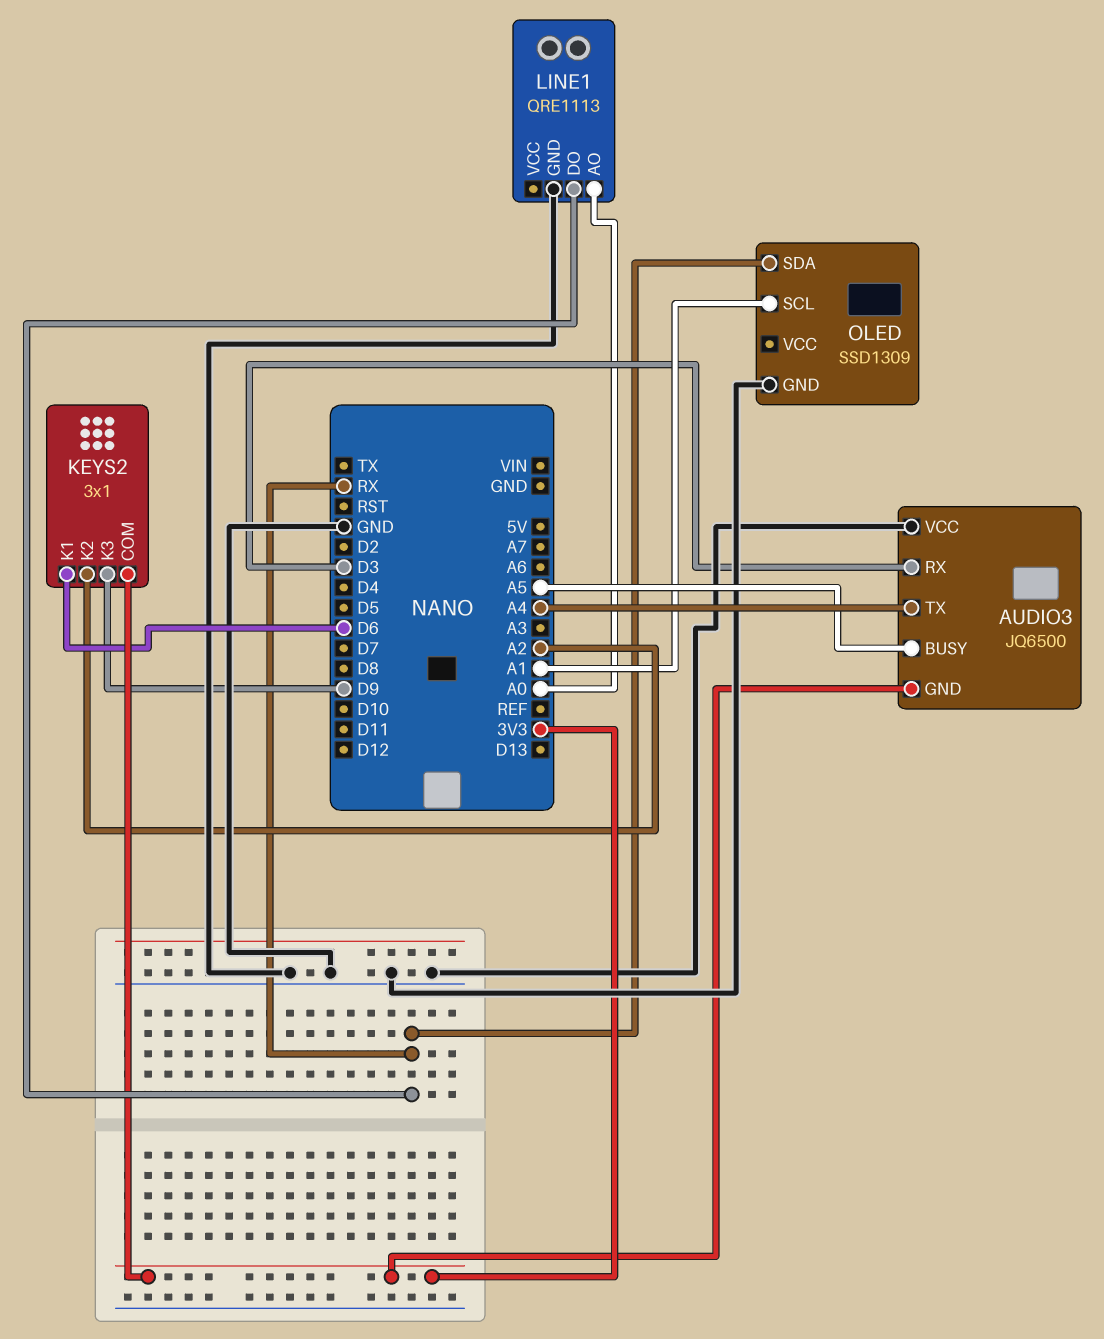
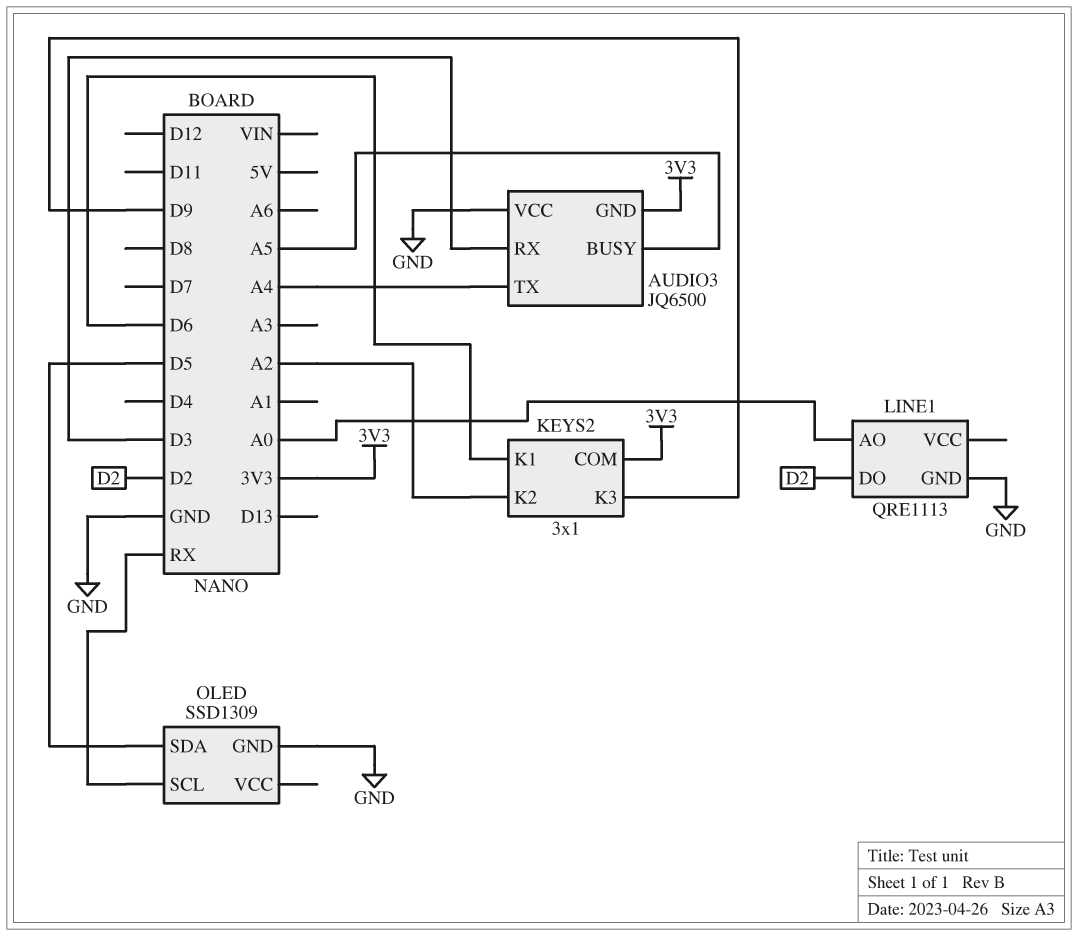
LINE1 pin DO: RX -> D2
OLED pin SCL: A1 -> RX
OLED pin SDA: RX -> D5

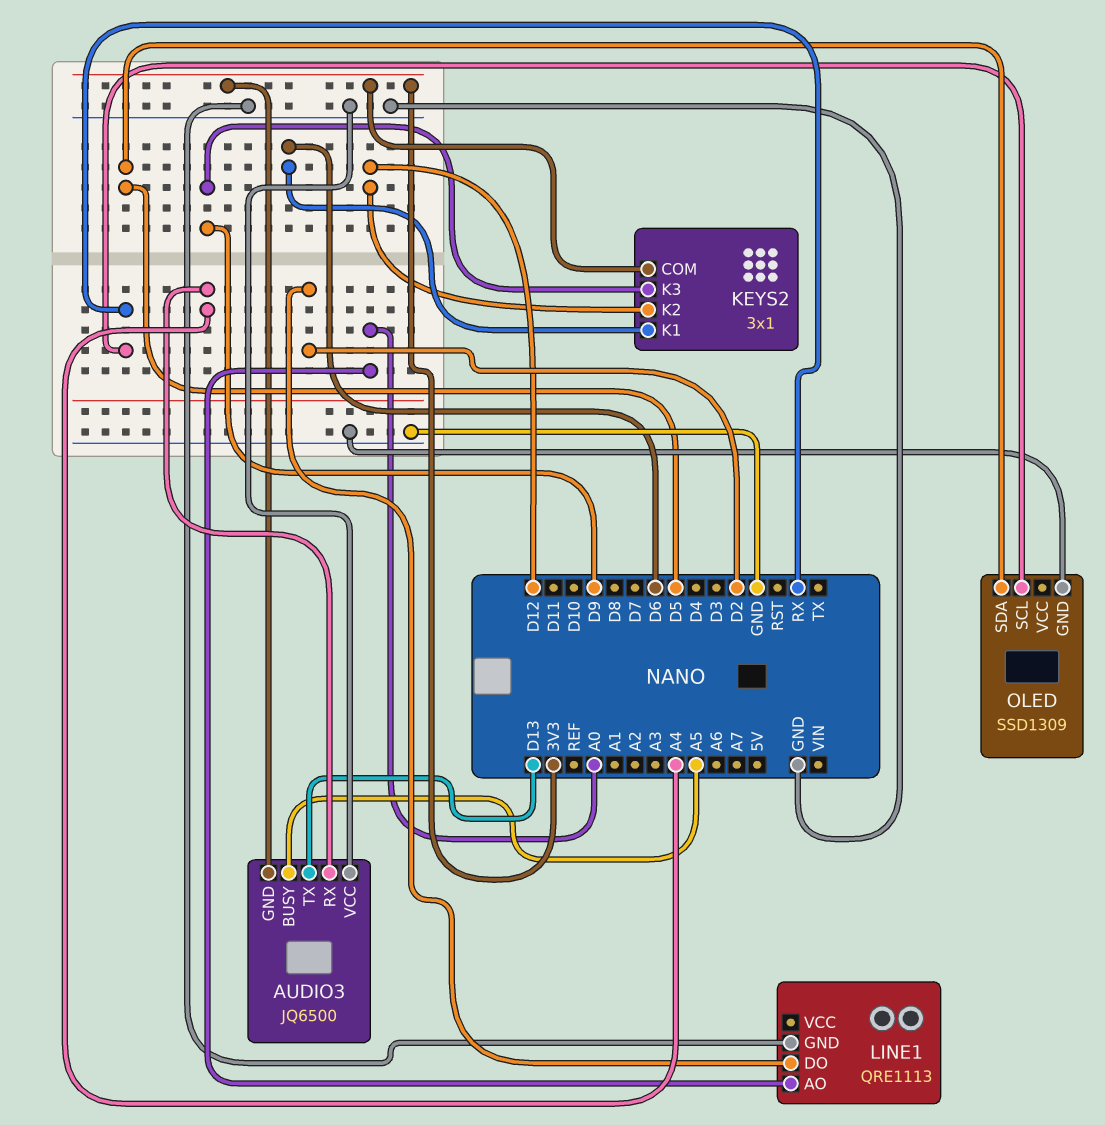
AUDIO3 pin RX: D3 -> A4
AUDIO3 pin TX: A4 -> D13
KEYS2 pin K2: A2 -> D12

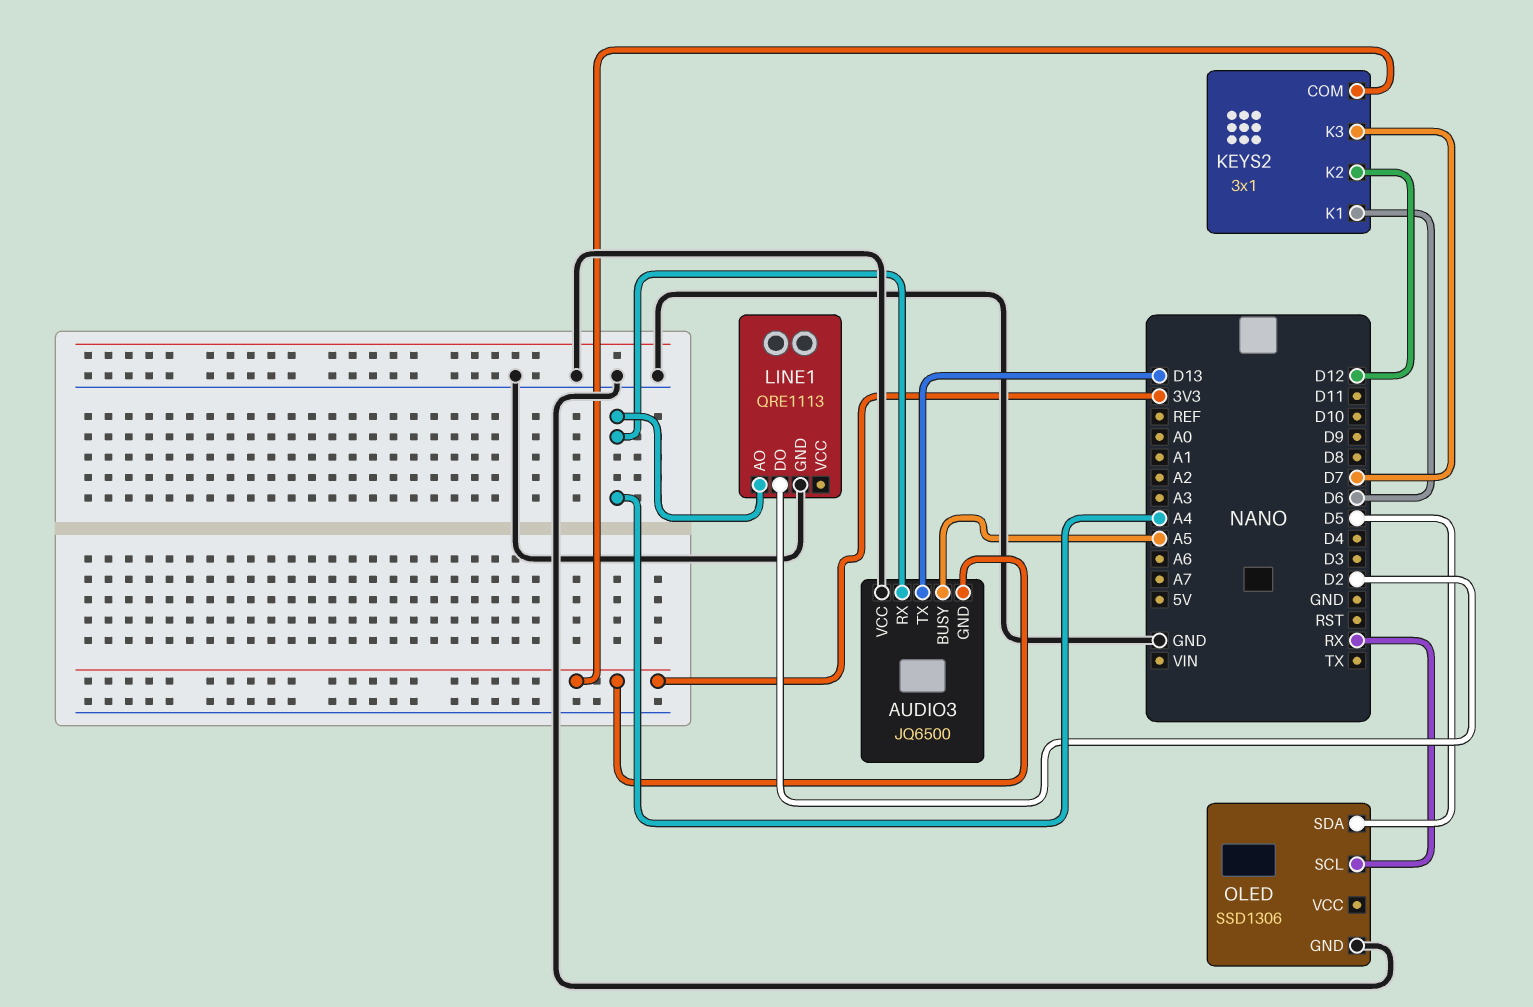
KEYS2 pin K3: D9 -> D7
LINE1 pin AO: A0 -> A4
OLED: SSD1309 -> SSD1306

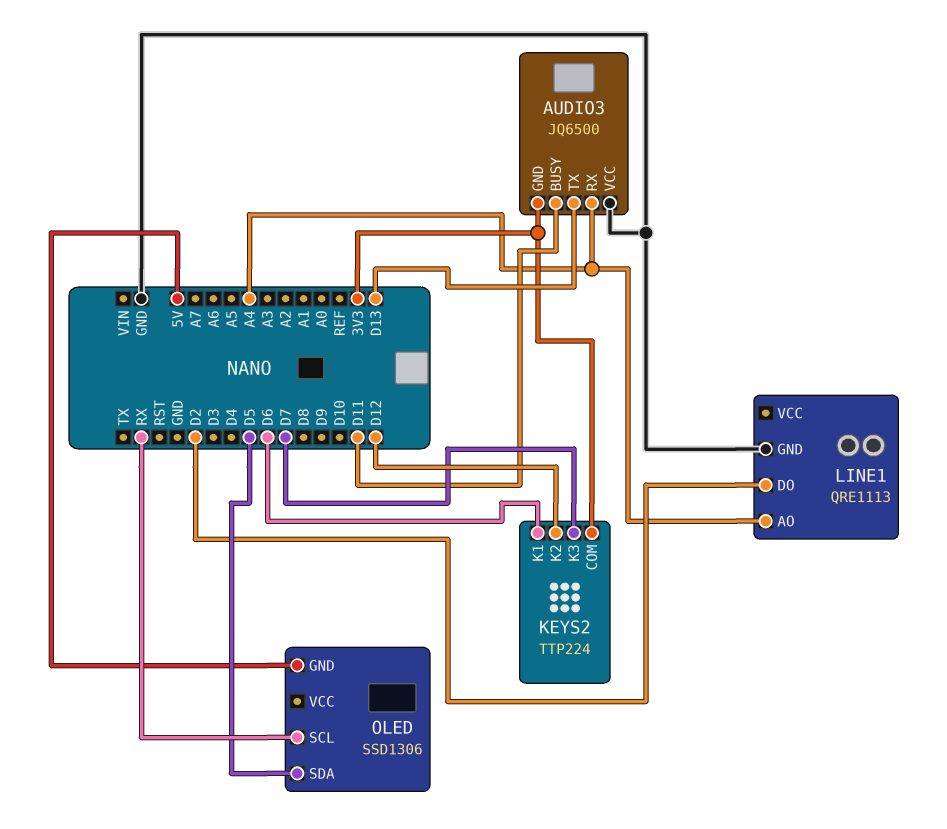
AUDIO3 pin BUSY: A5 -> D11
KEYS2: 3x1 -> TTP224
OLED pin GND: GND -> 5V

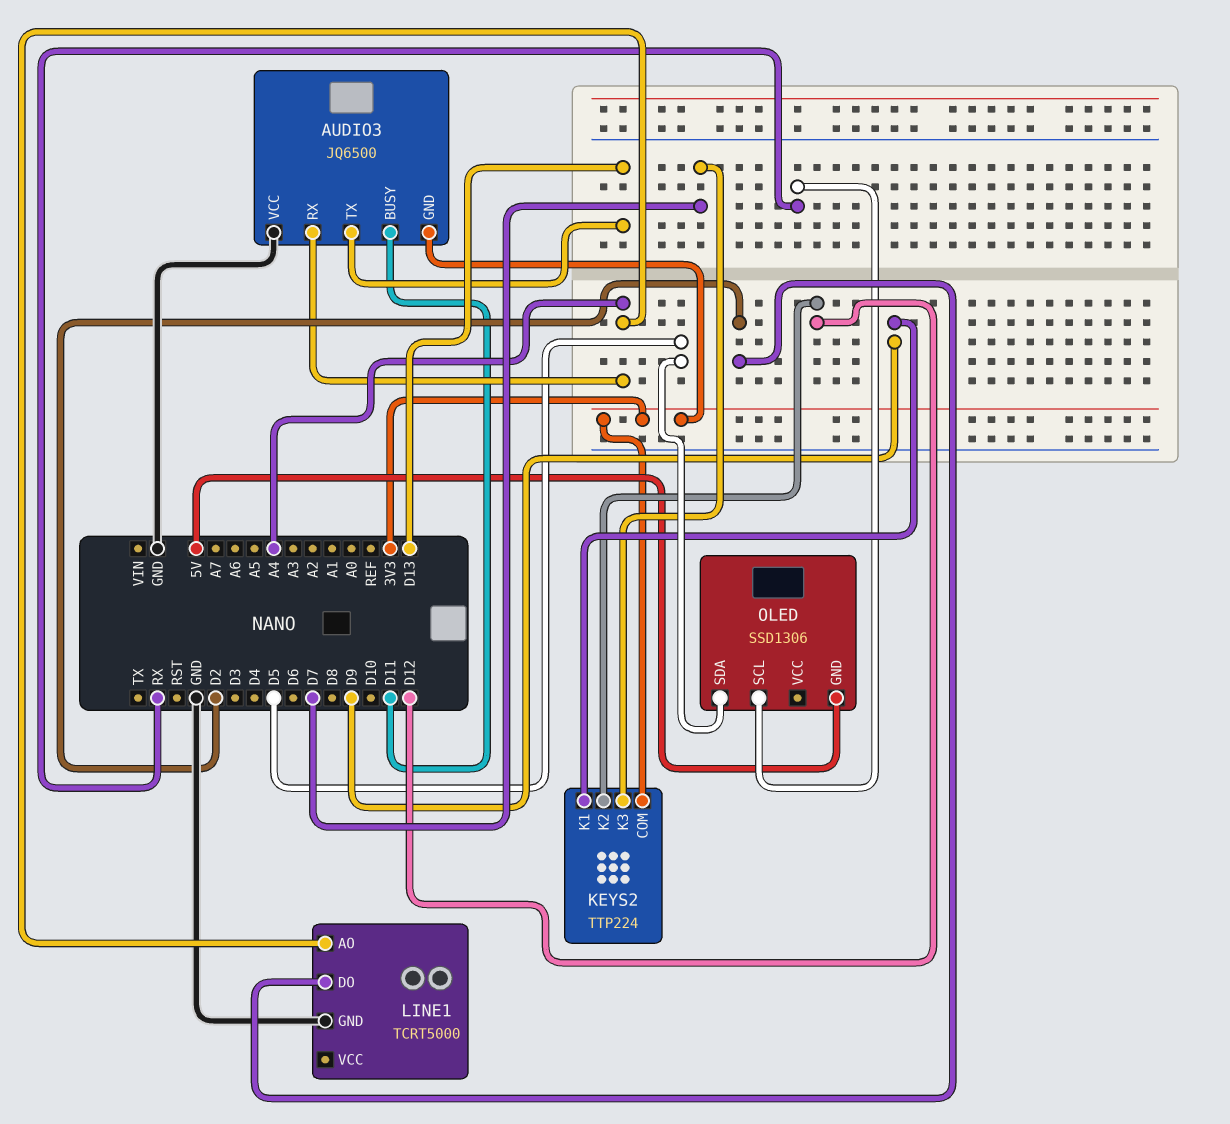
KEYS2 pin K1: D6 -> D9
LINE1: QRE1113 -> TCRT5000

